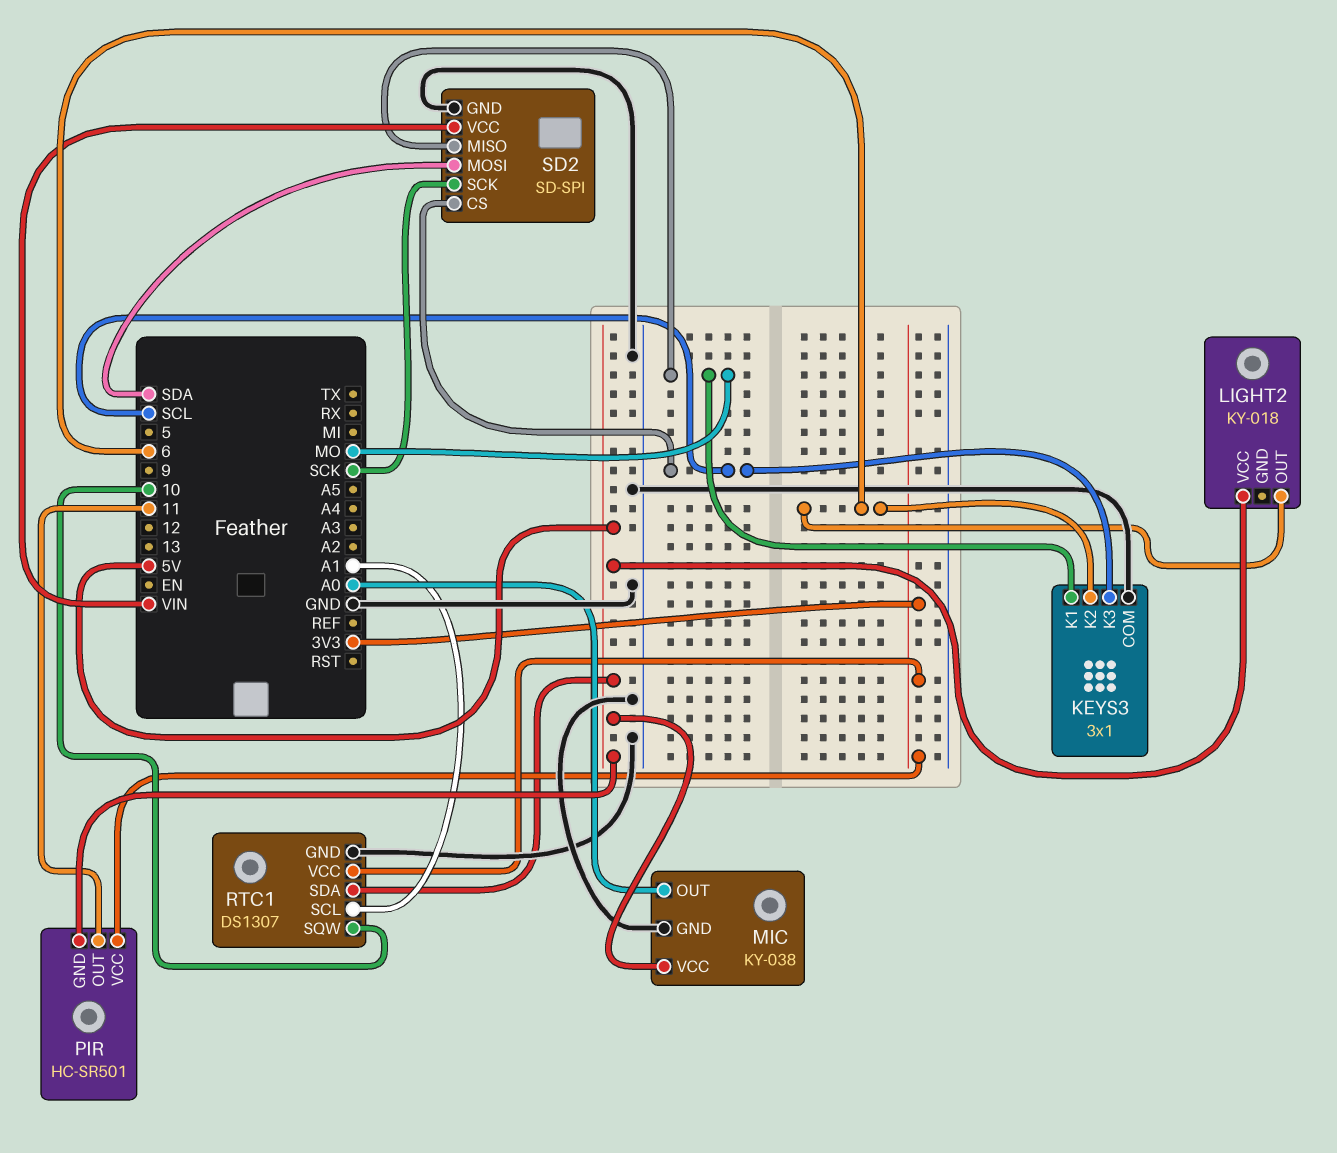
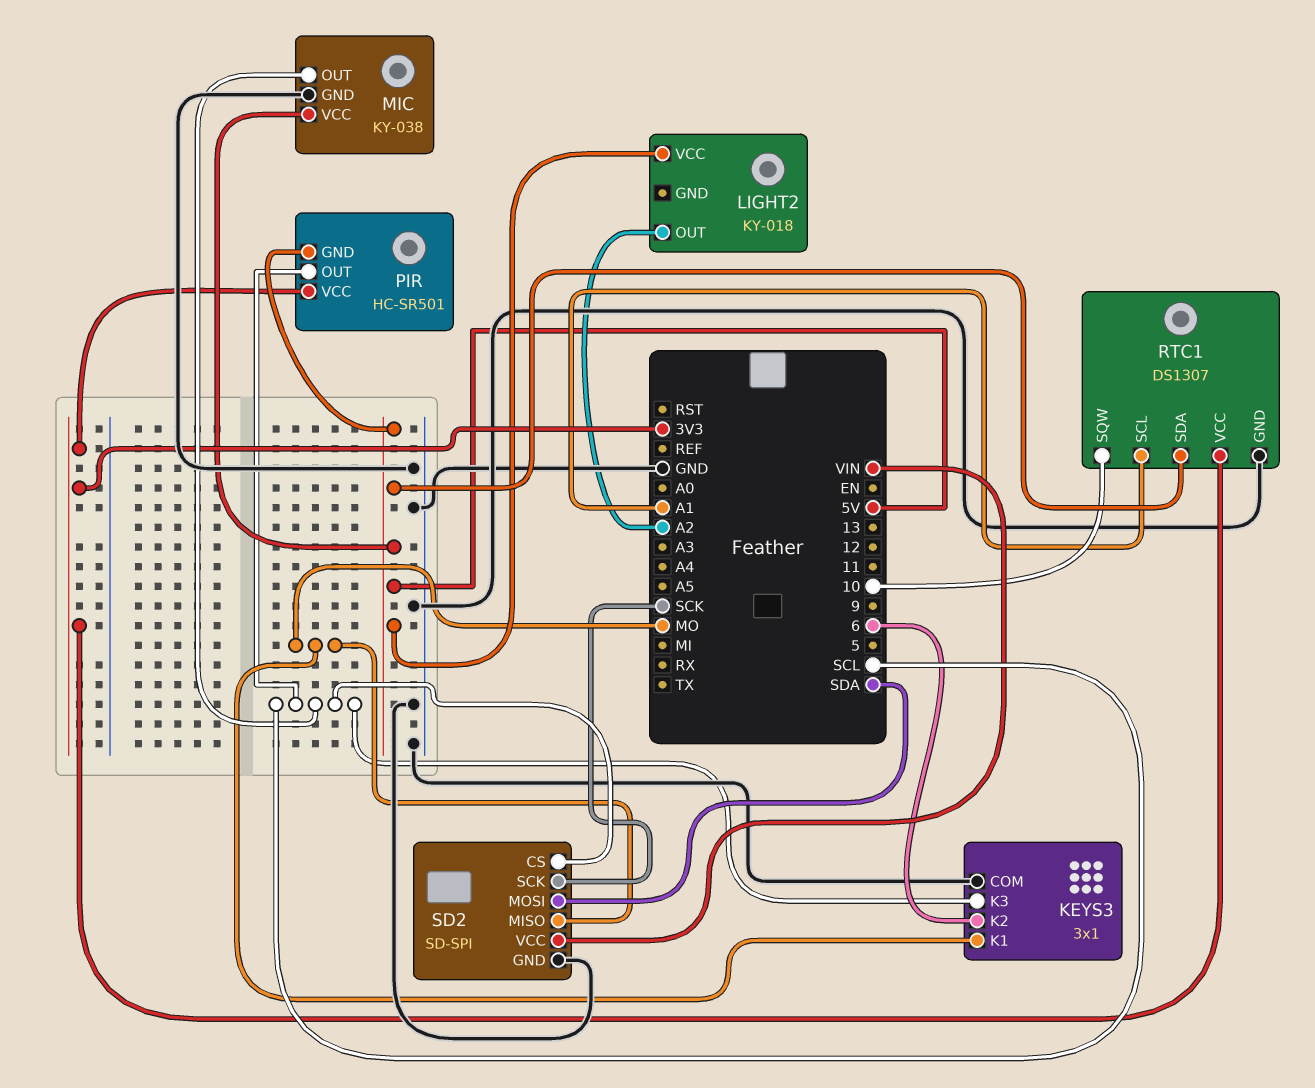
LIGHT2 pin OUT: 6 -> A2
MIC pin OUT: A0 -> SCL
PIR pin OUT: 11 -> SCL

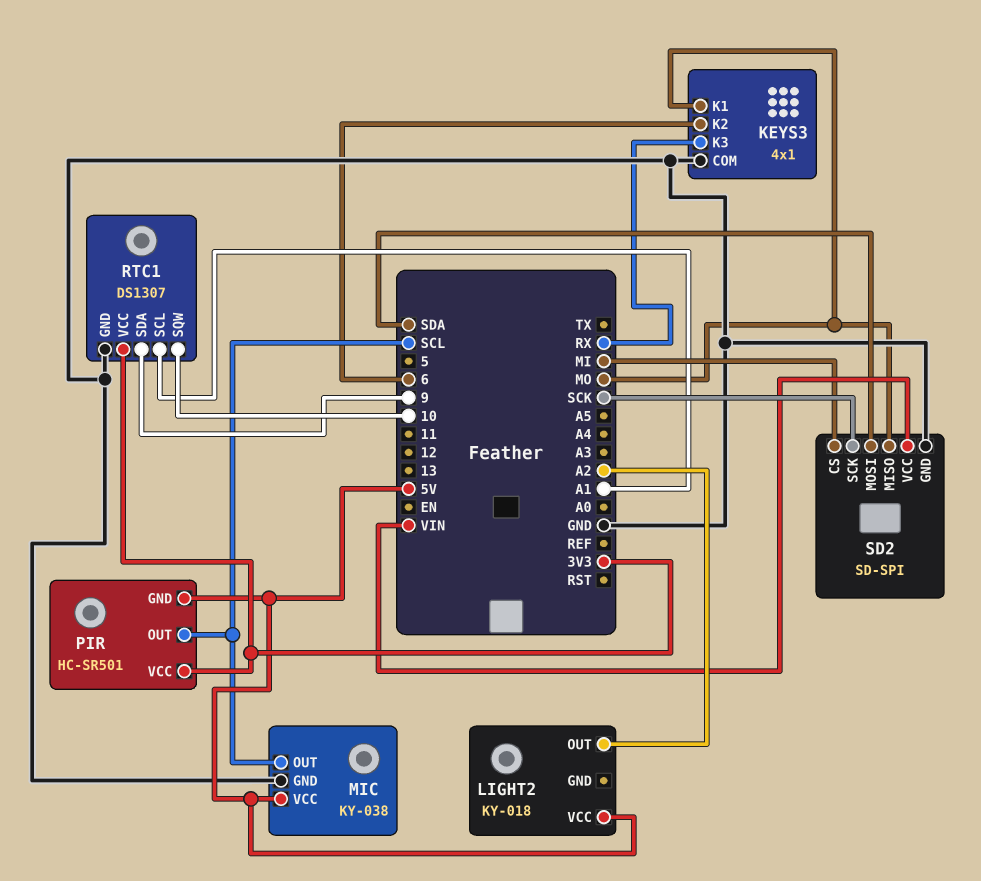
KEYS3: 3x1 -> 4x1
KEYS3 pin K3: SCL -> RX
RTC1 pin SDA: 5V -> 9
SD2 pin CS: SCL -> MI

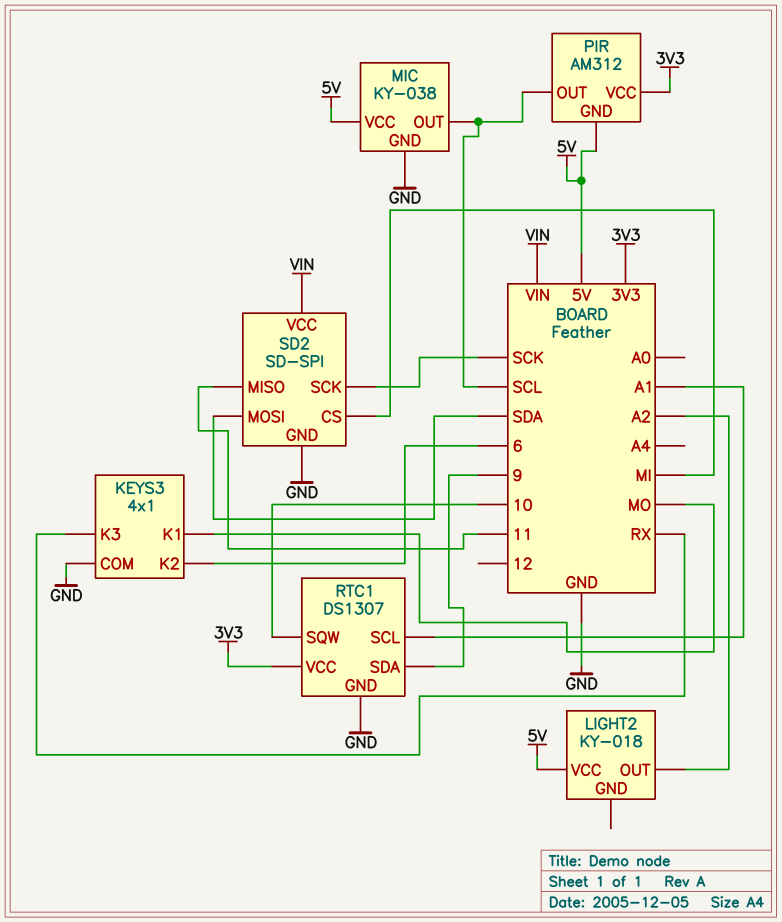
PIR: HC-SR501 -> AM312
SD2 pin MISO: MO -> 11

